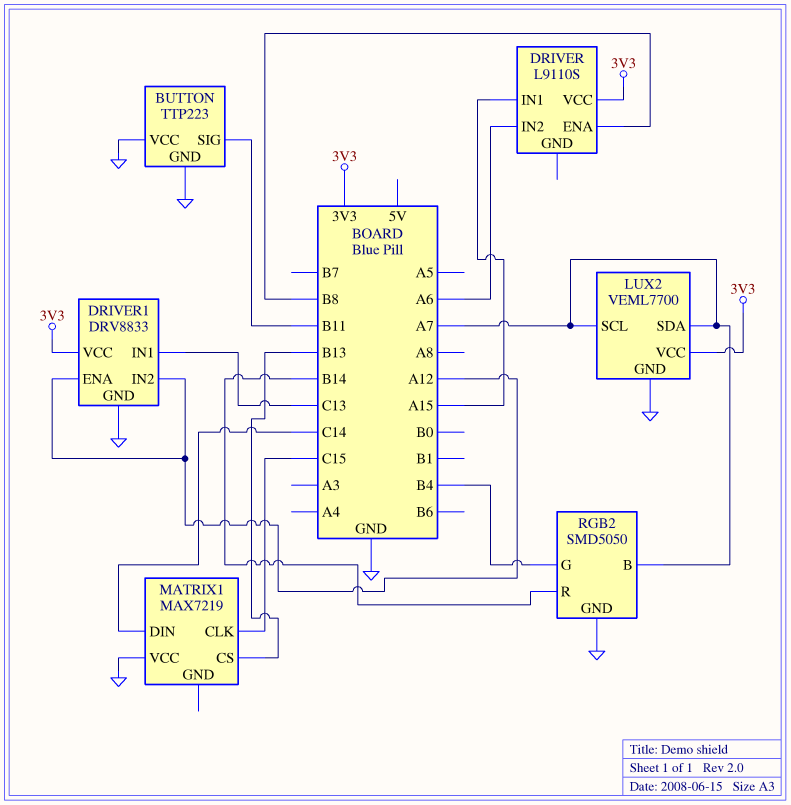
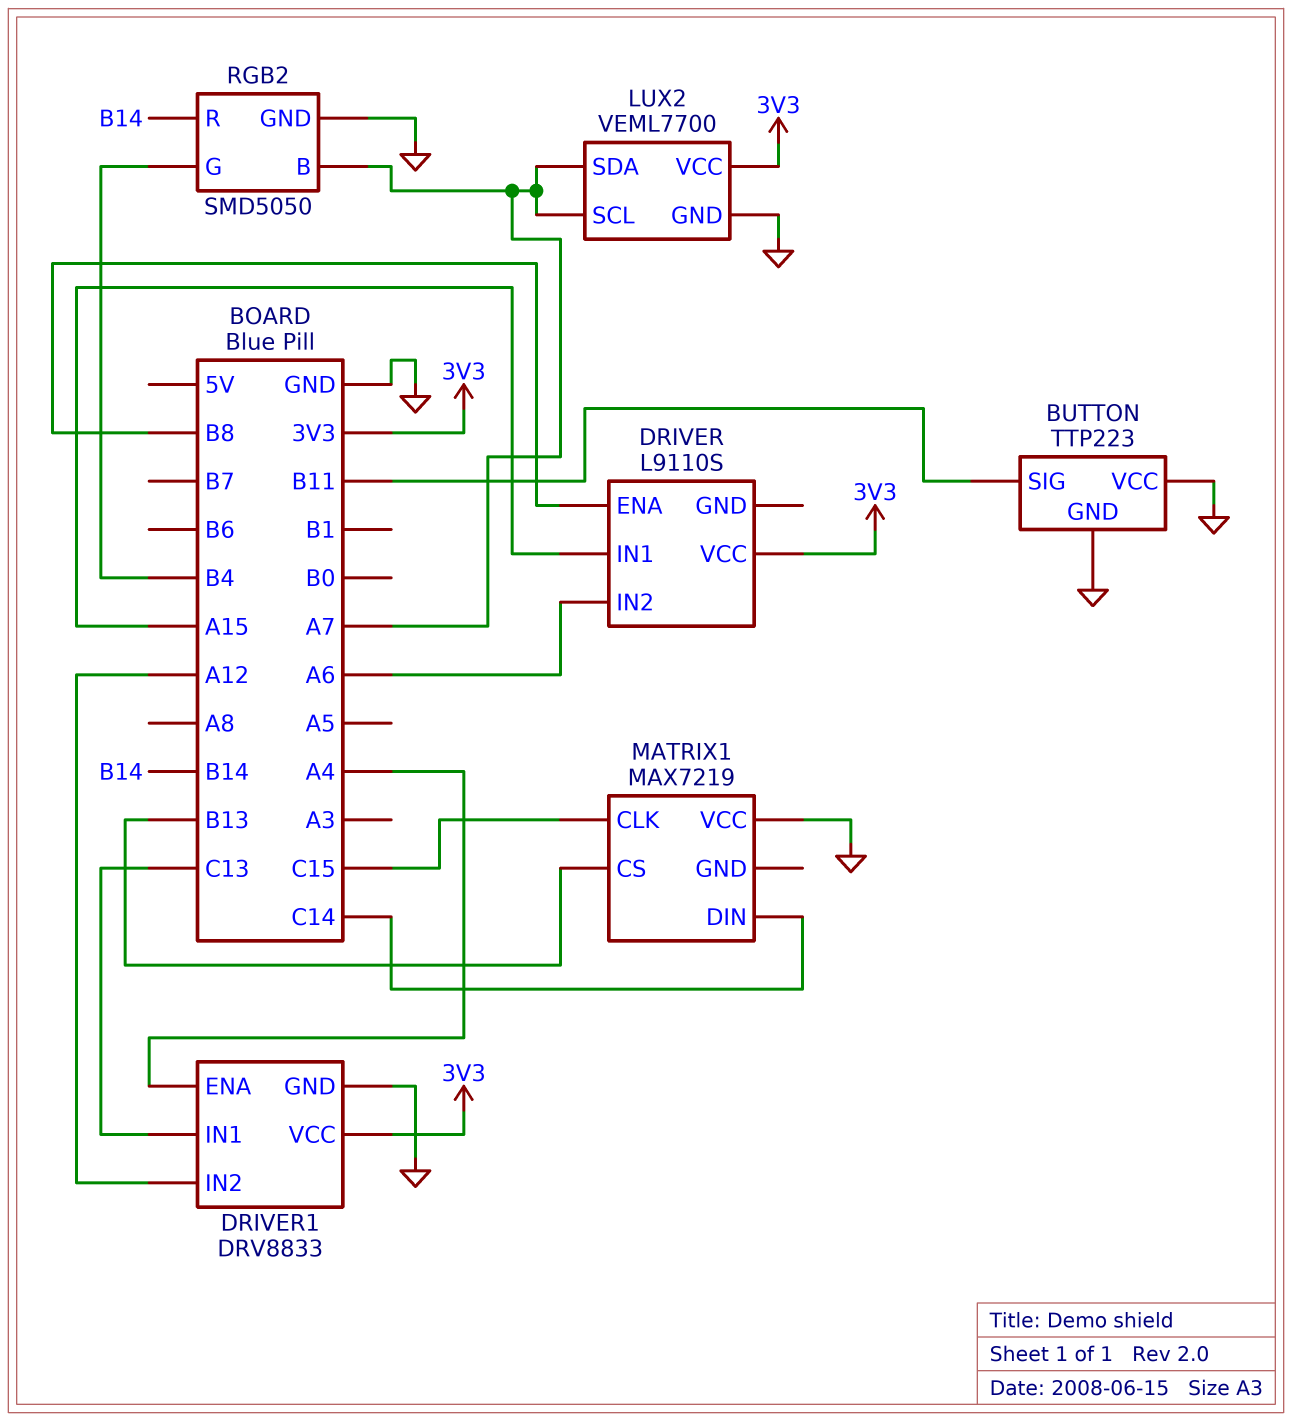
DRIVER1 pin ENA: A12 -> A4

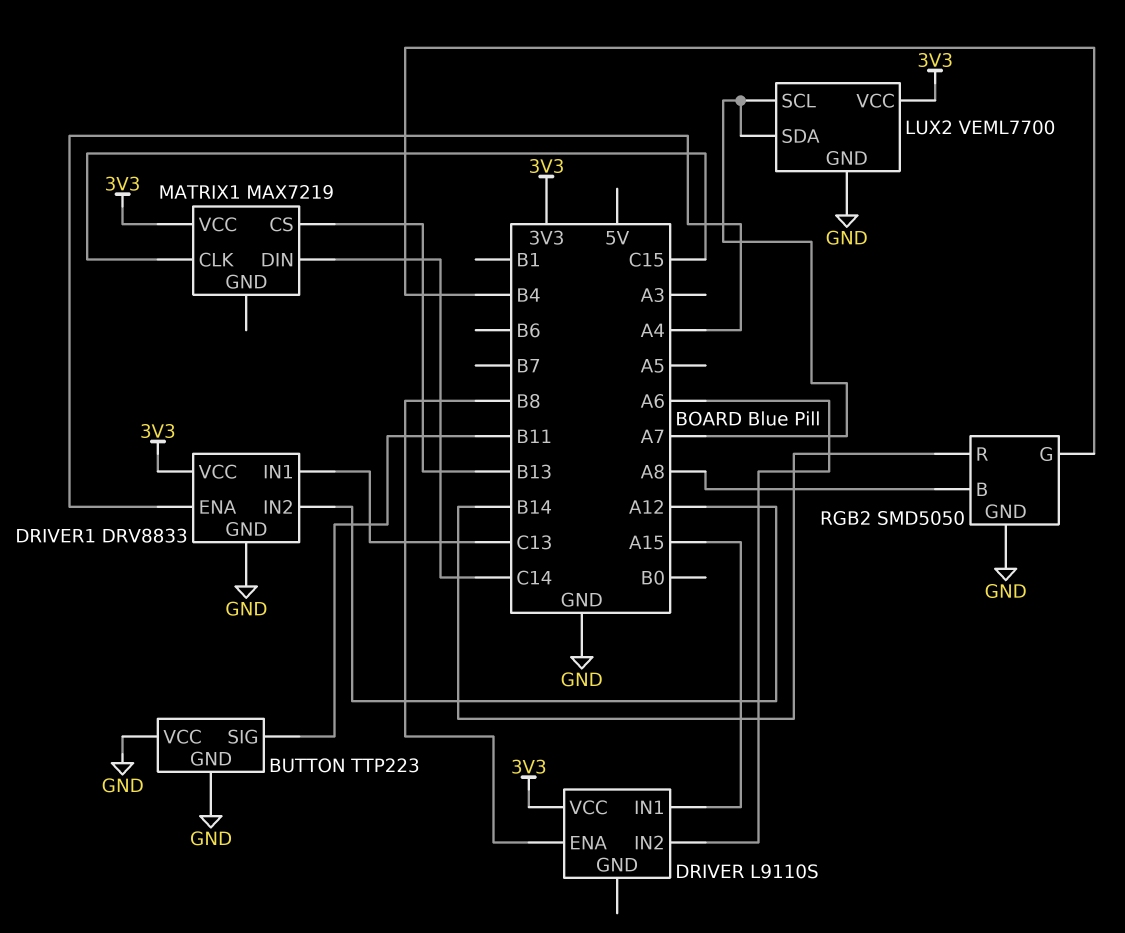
MATRIX1 pin VCC: GND -> 3V3
RGB2 pin B: A7 -> A8

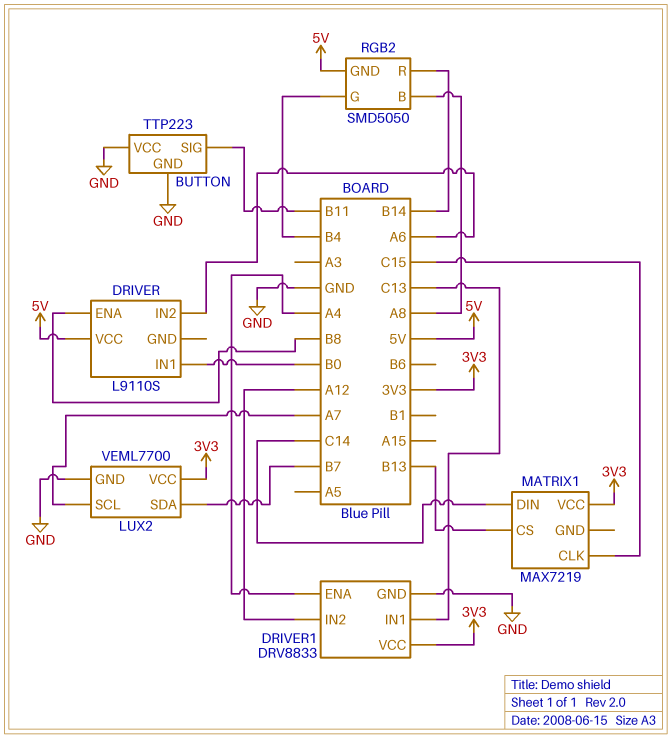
DRIVER pin IN1: A15 -> B0
DRIVER pin VCC: 3V3 -> 5V
LUX2 pin SDA: A7 -> B7
RGB2 pin GND: GND -> 5V

